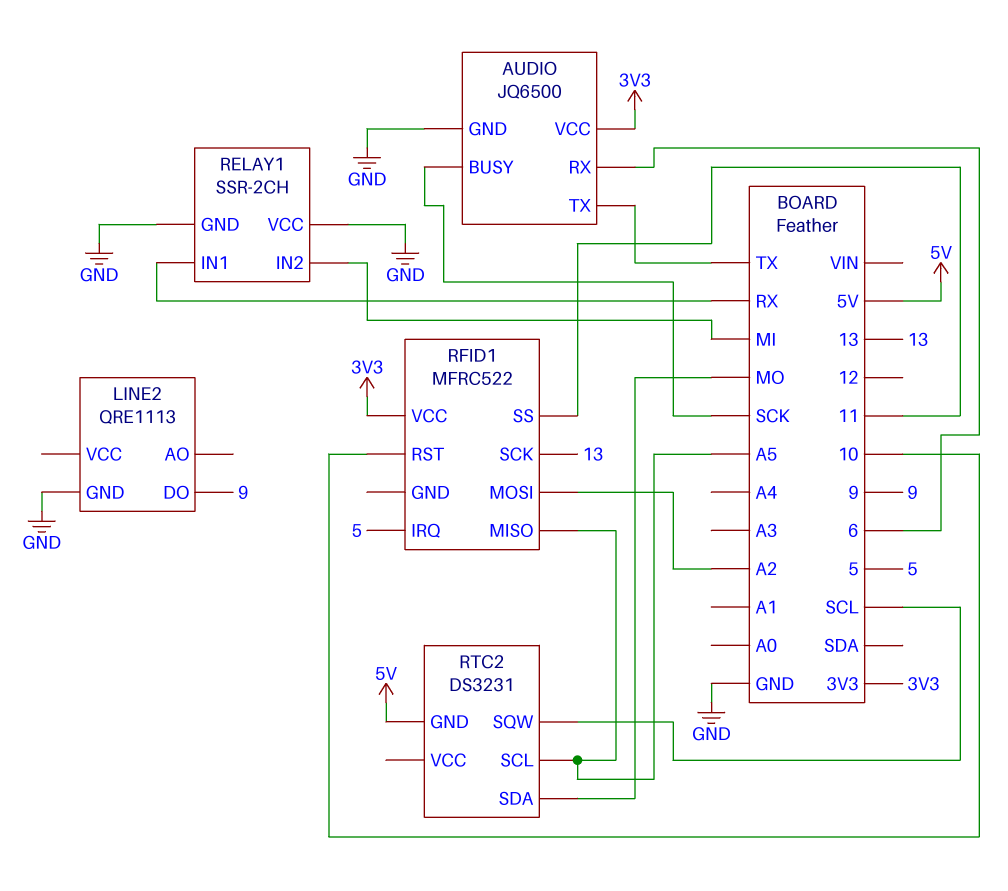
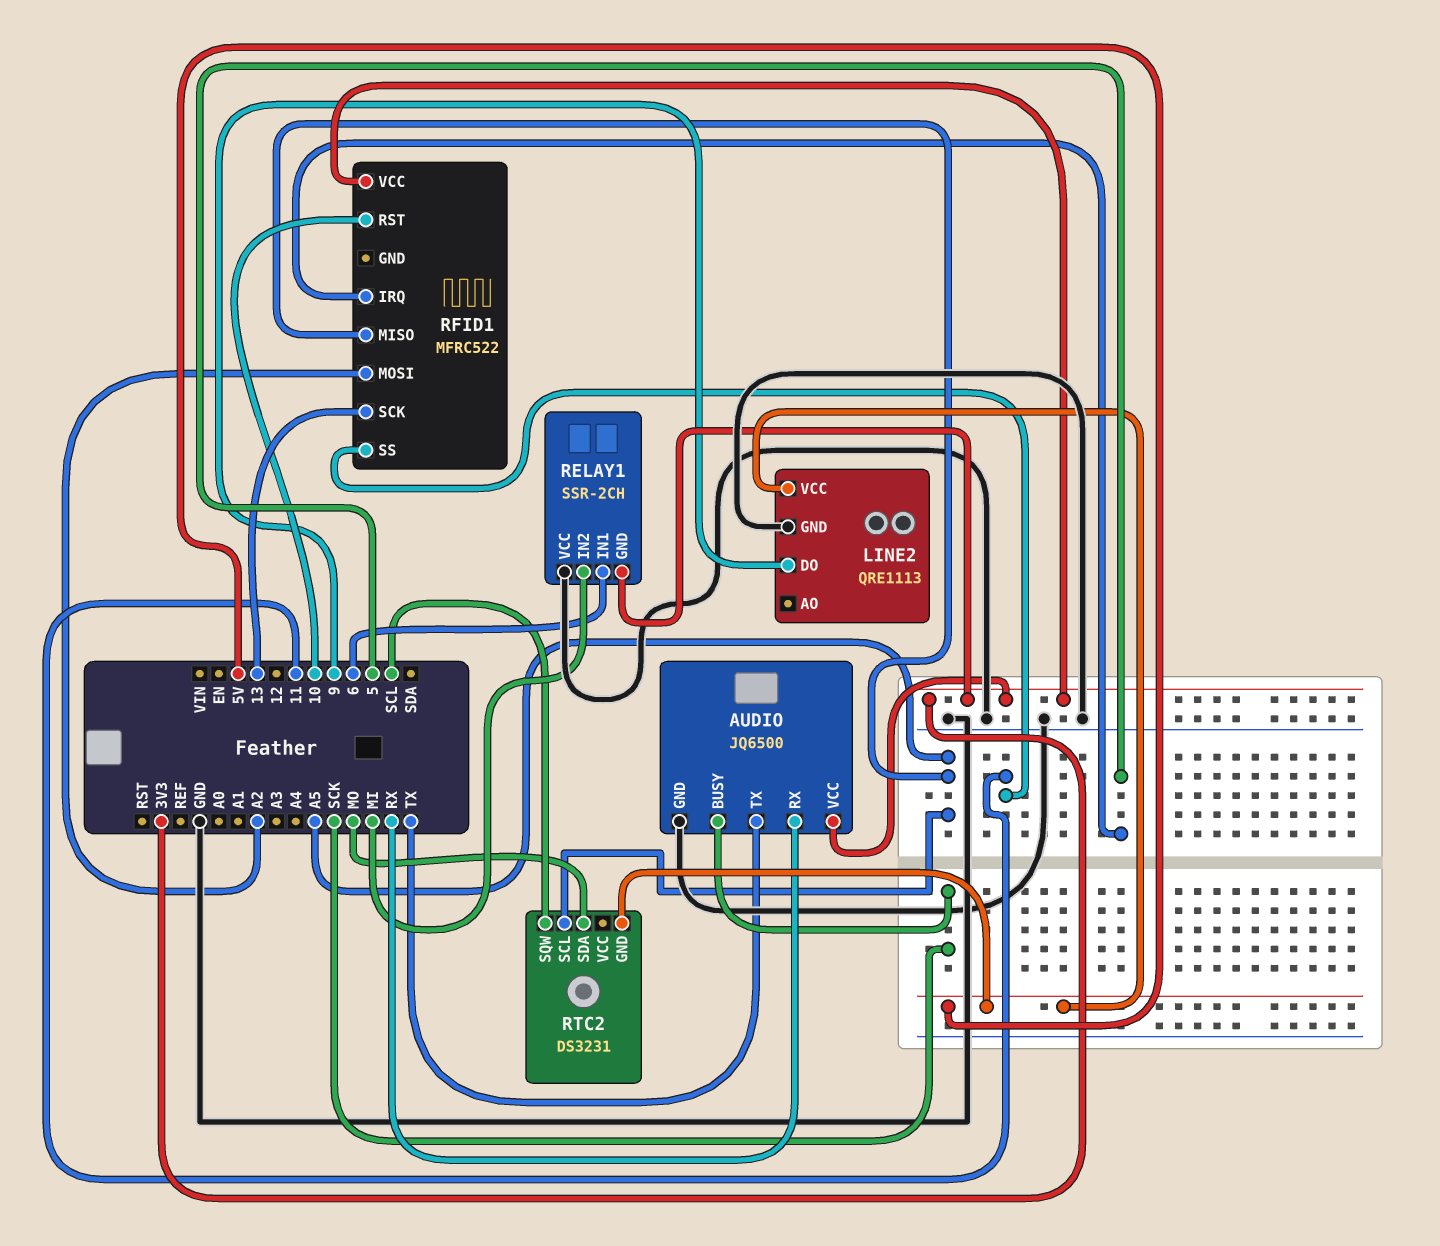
AUDIO pin RX: 6 -> RX
LINE2 pin VCC: none -> 5V
RELAY1 pin GND: GND -> 3V3
RELAY1 pin IN1: RX -> 6

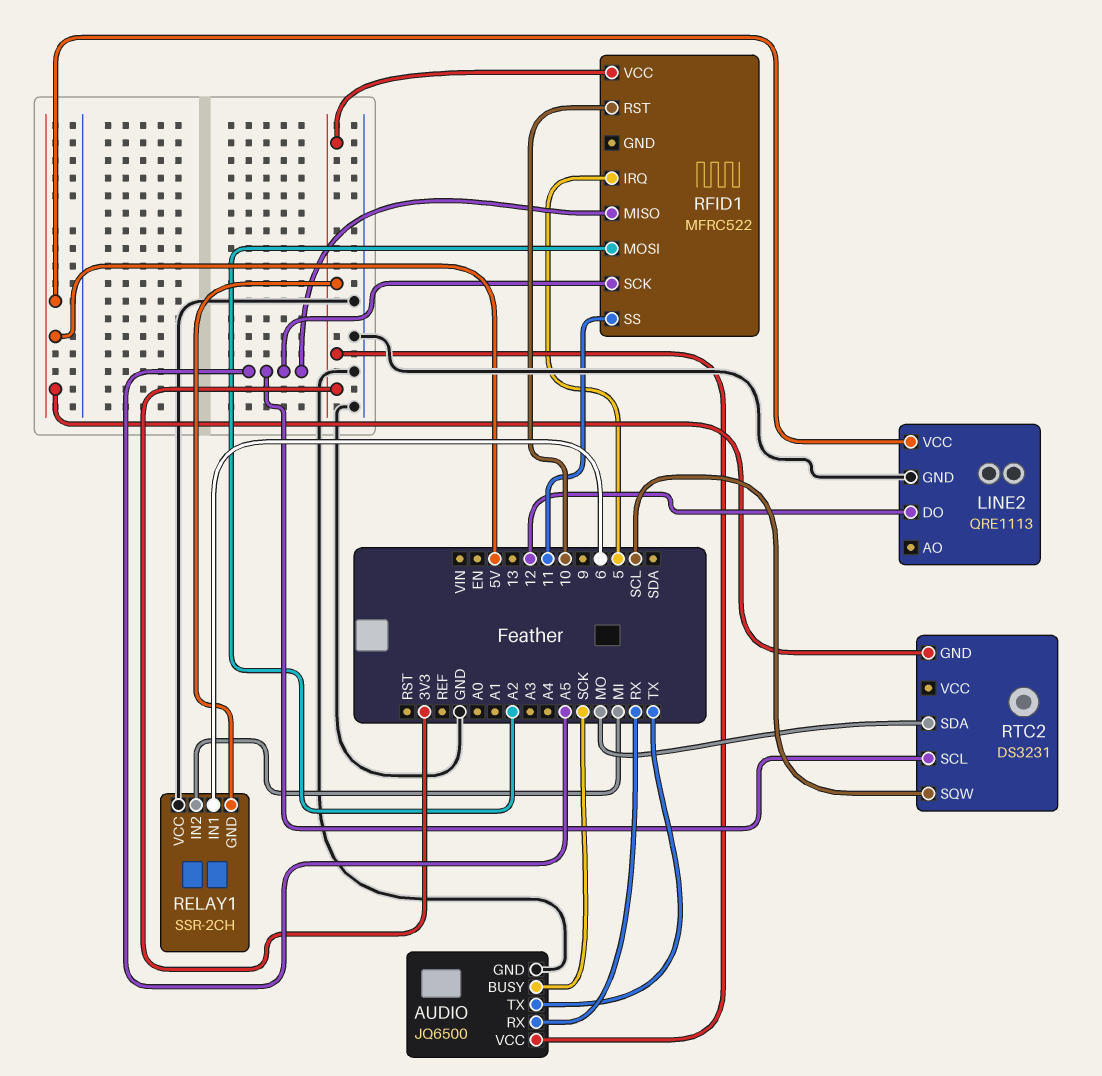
LINE2 pin DO: 9 -> 12
RFID1 pin SCK: 13 -> A5

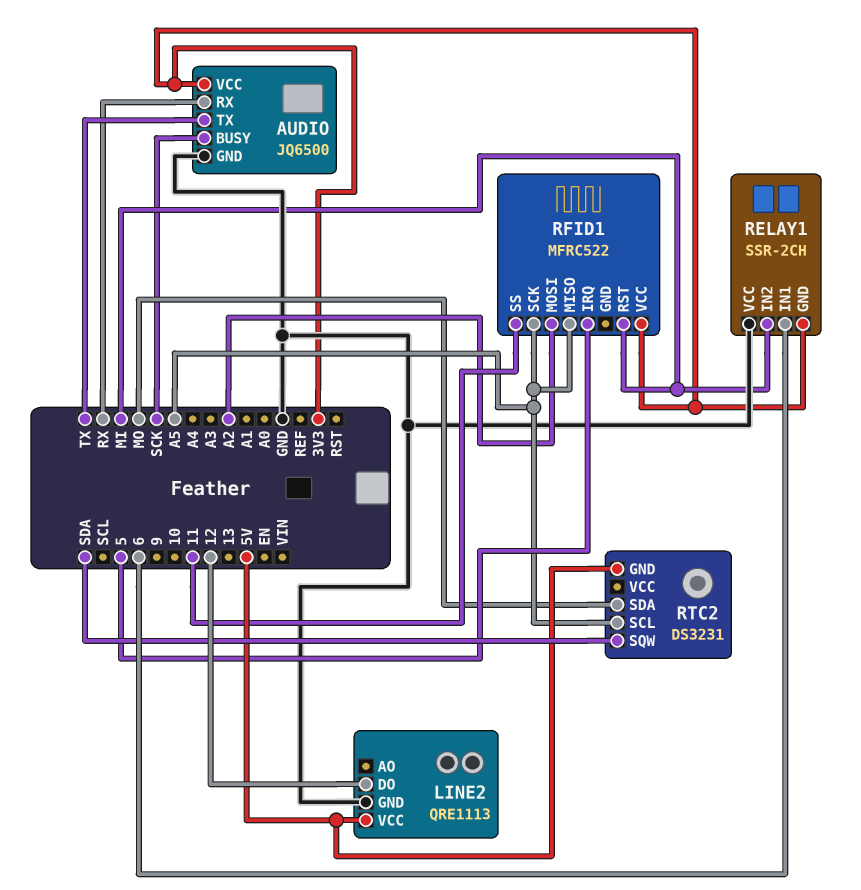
RFID1 pin RST: 10 -> MI
RTC2 pin SQW: SCL -> SDA

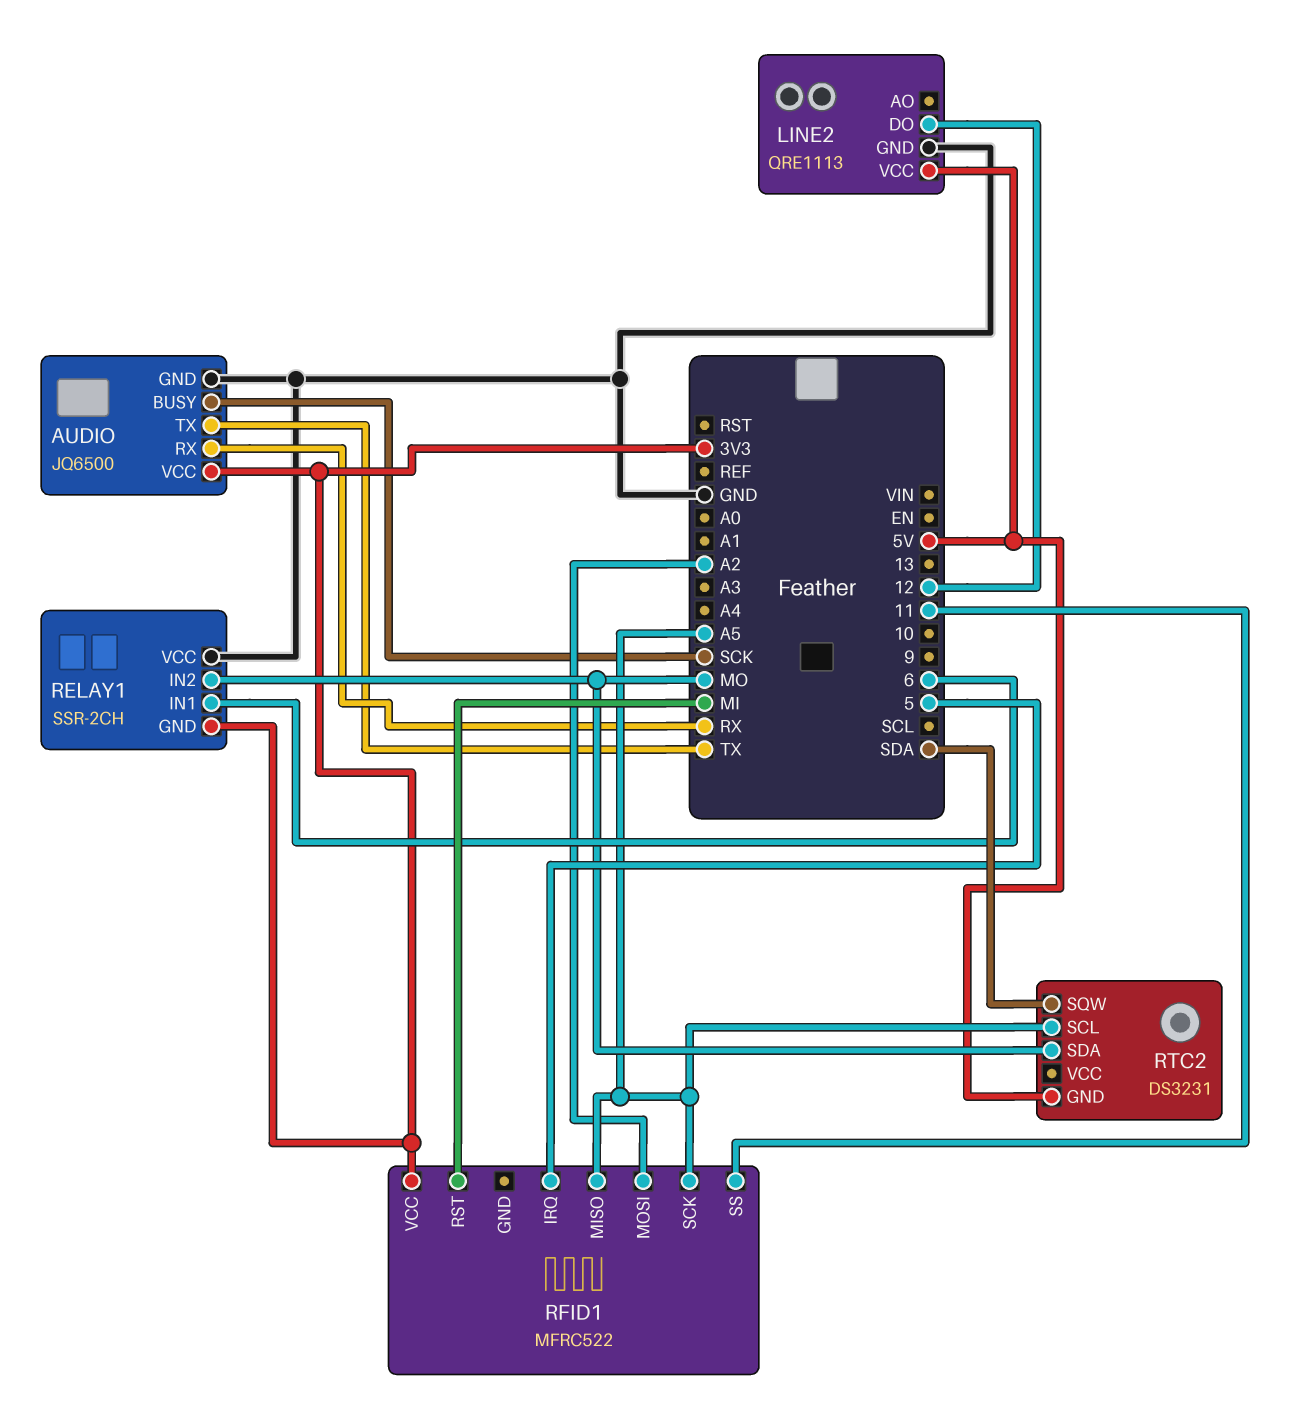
RELAY1 pin IN2: MI -> MO

